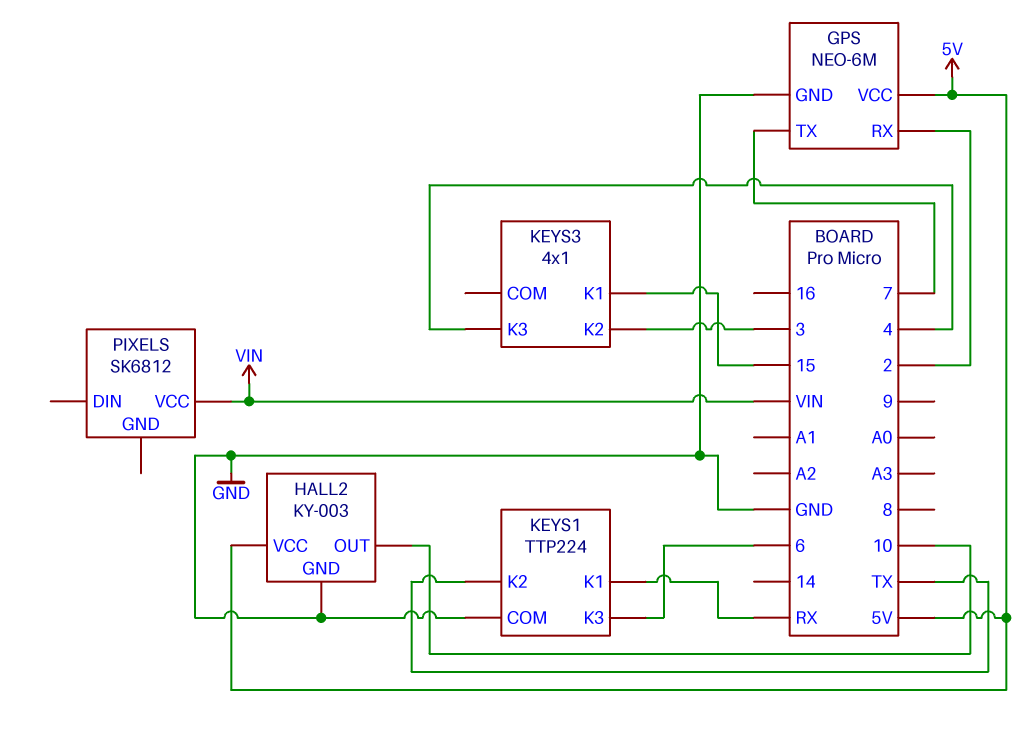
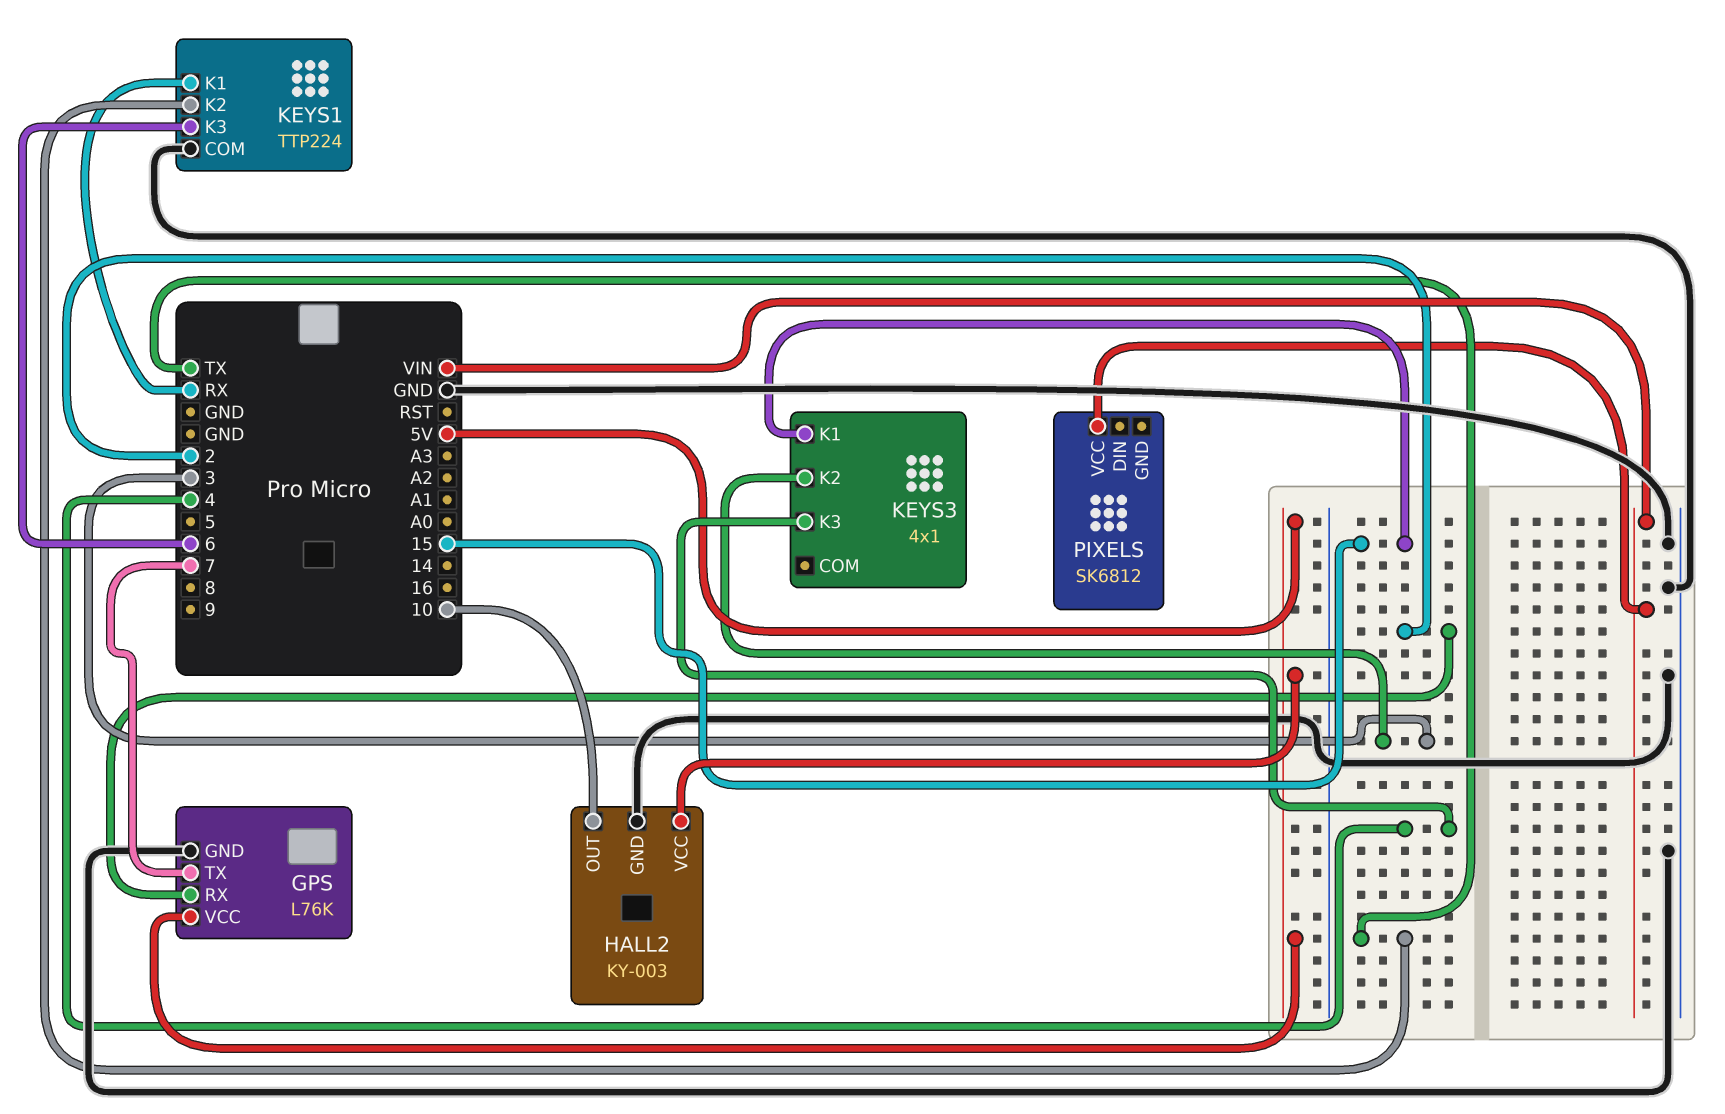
GPS: NEO-6M -> L76K

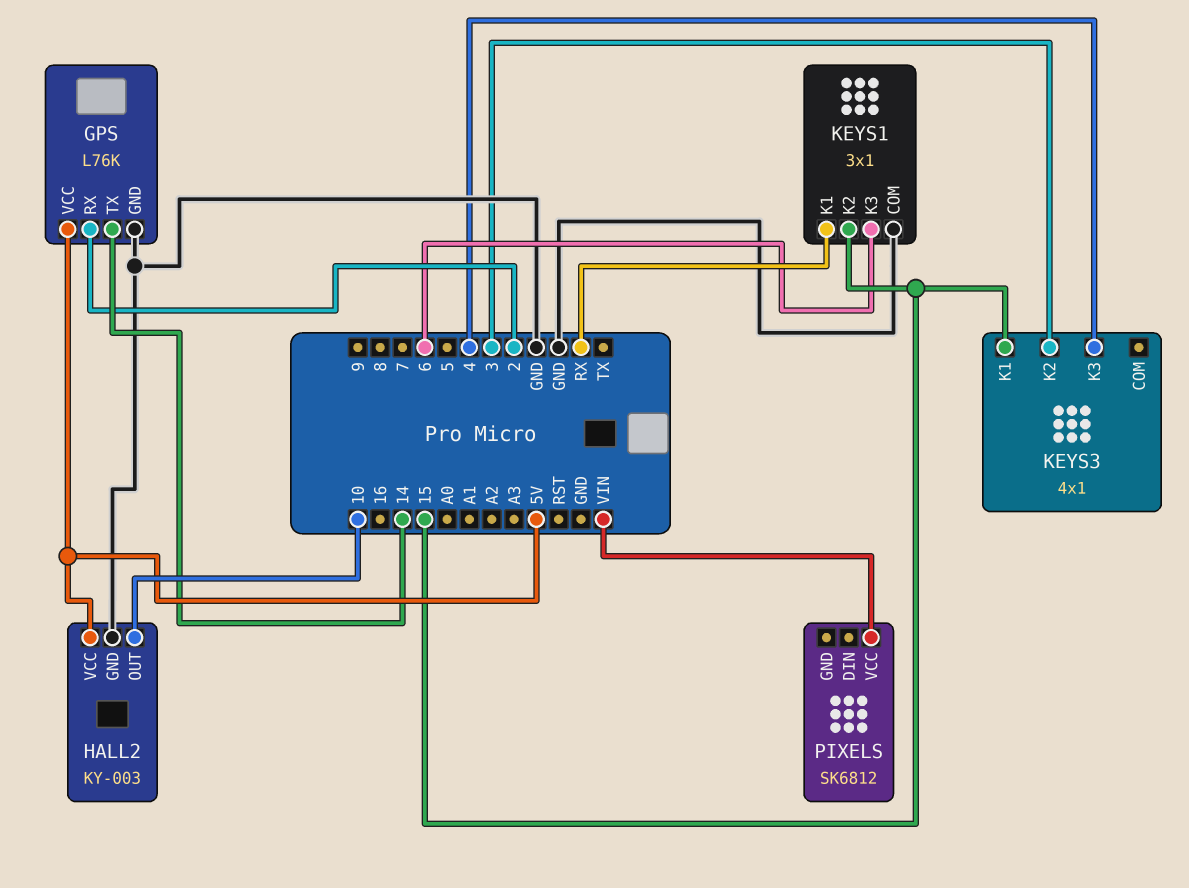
GPS pin TX: 7 -> 14
KEYS1: TTP224 -> 3x1
KEYS1 pin K2: TX -> 15

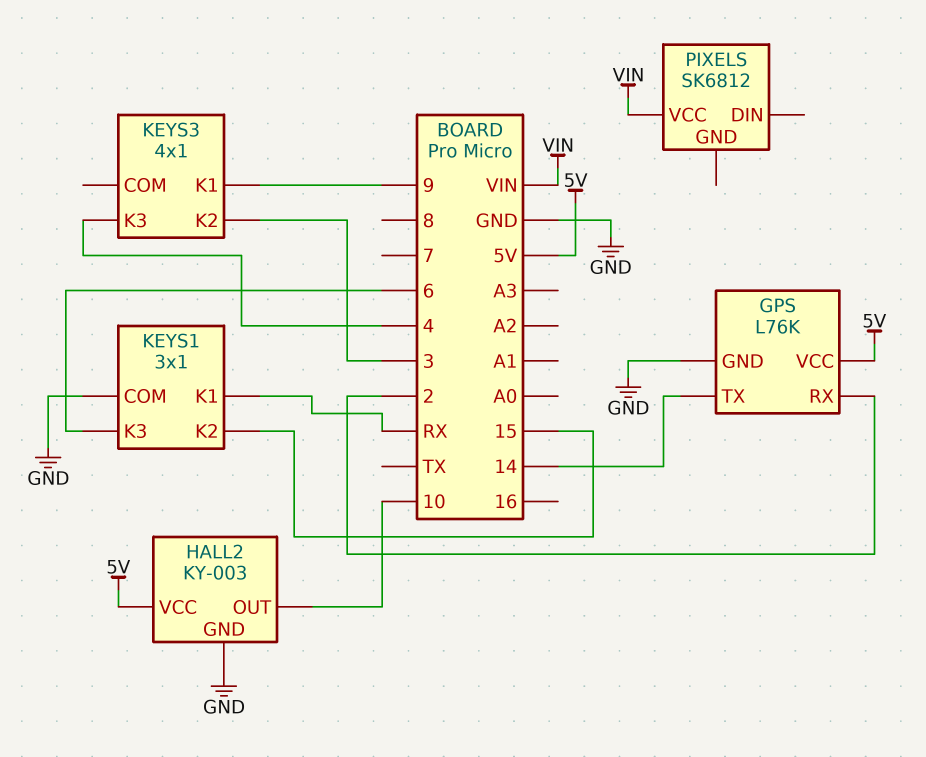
KEYS3 pin K1: 15 -> 9

